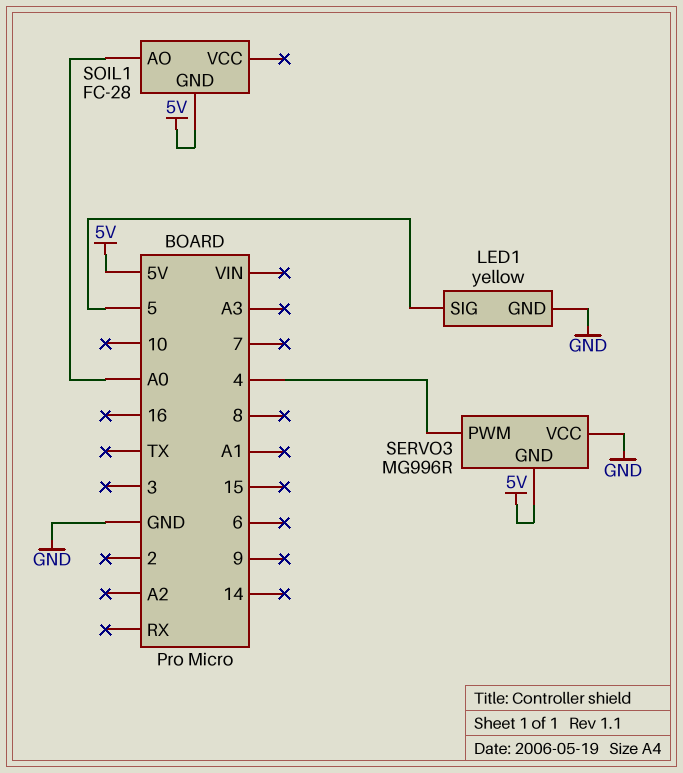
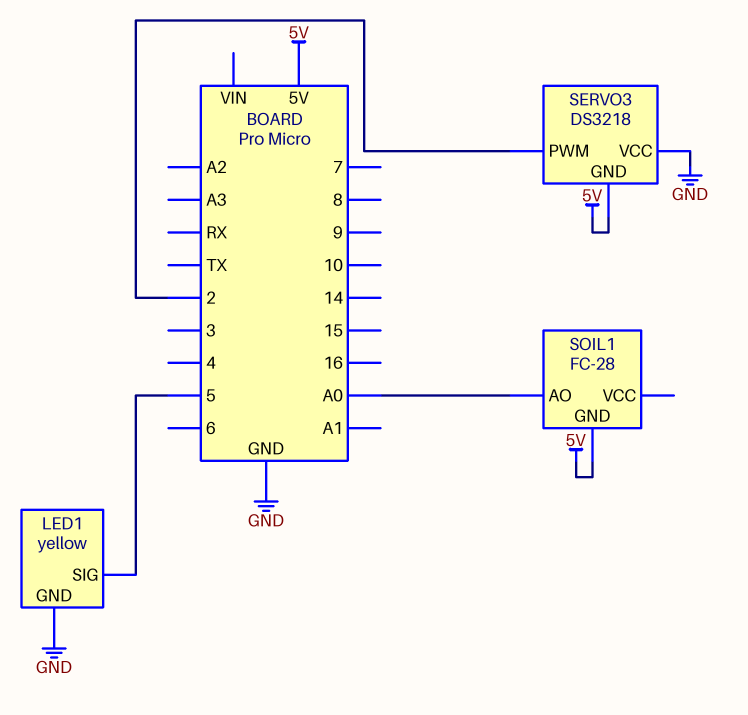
SERVO3: MG996R -> DS3218
SERVO3 pin PWM: 4 -> 2

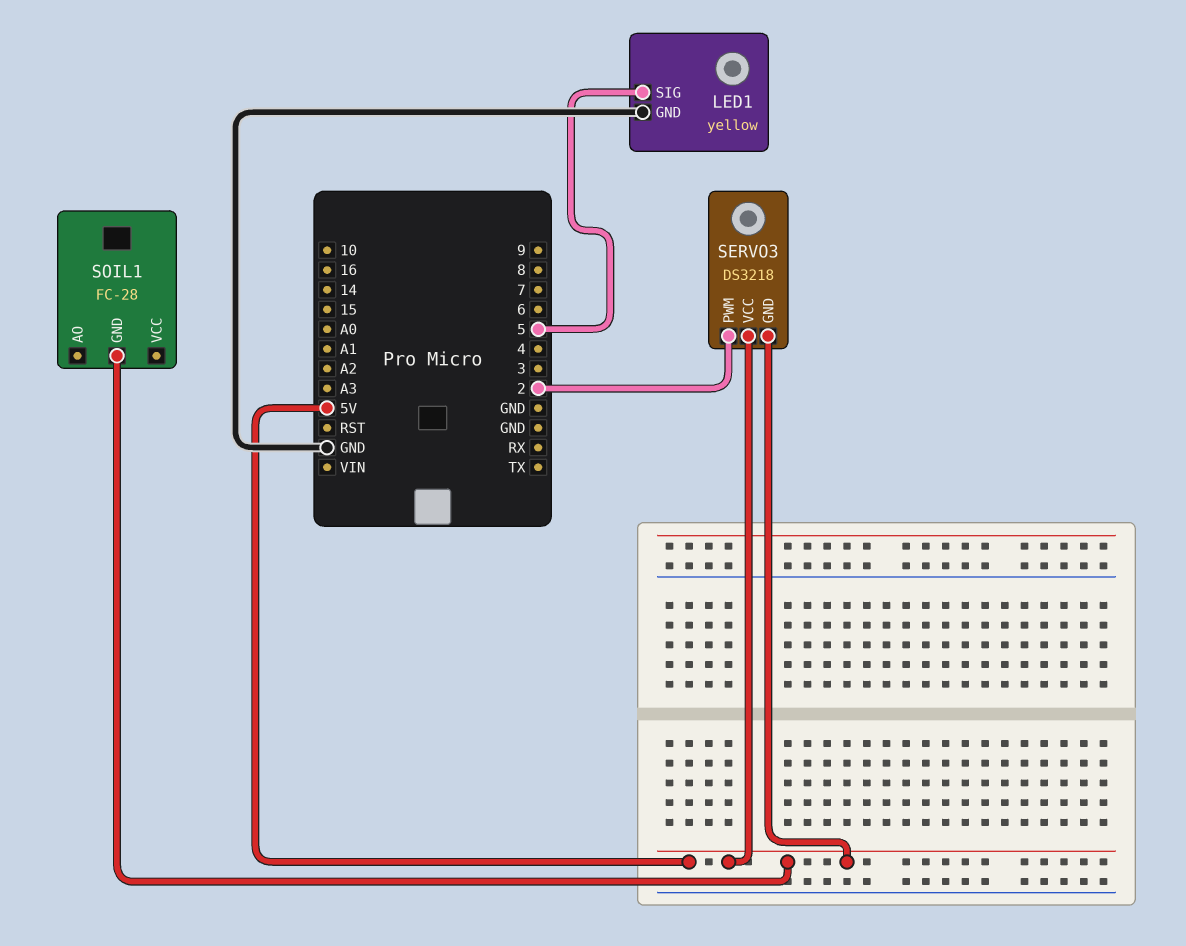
SERVO3 pin VCC: GND -> 5V
SOIL1 pin AO: A0 -> none

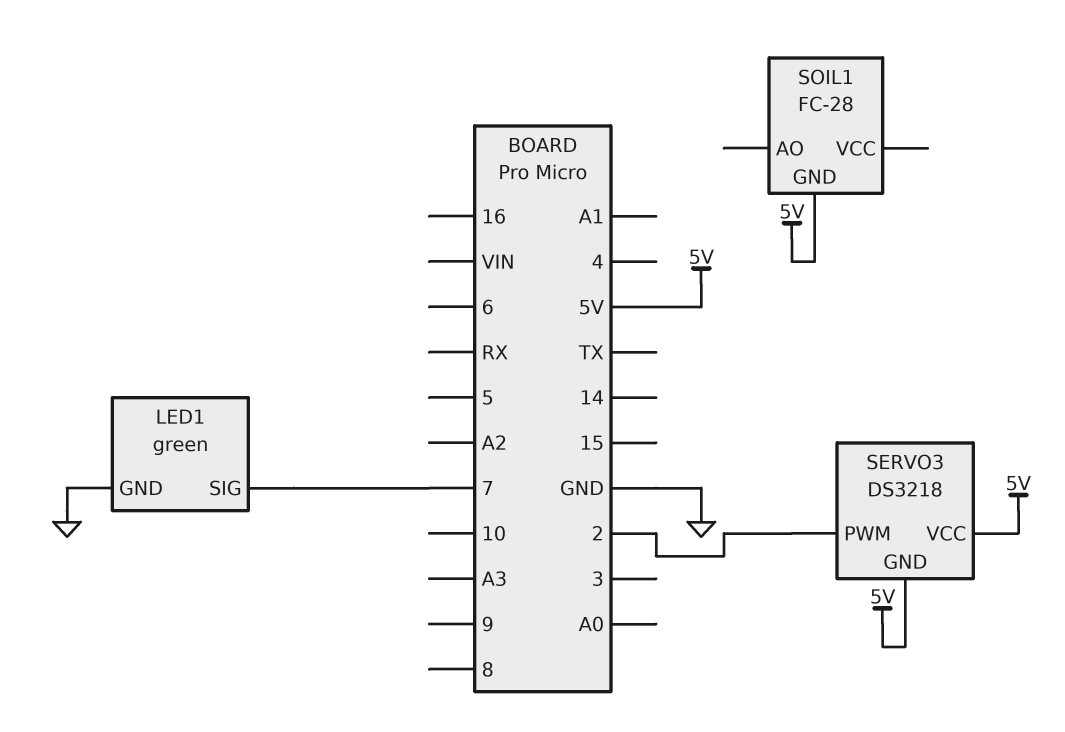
LED1: yellow -> green
LED1 pin SIG: 5 -> 7

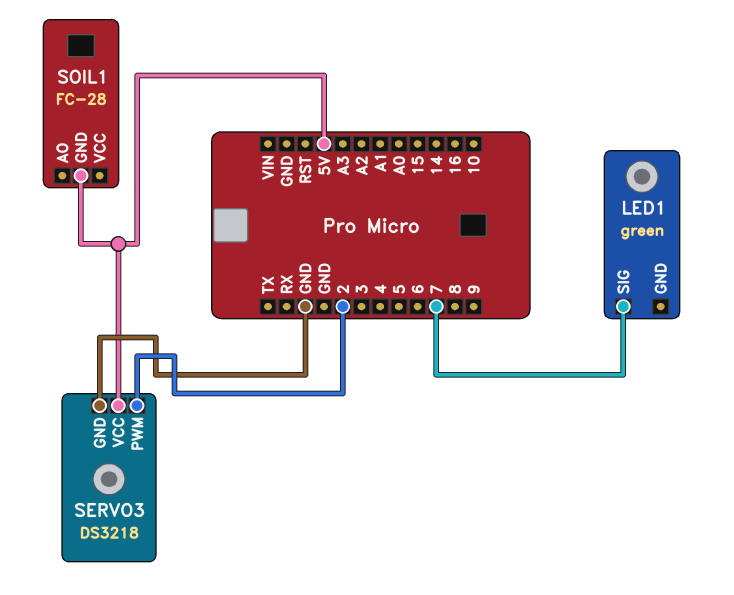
LED1 pin GND: GND -> none
SERVO3 pin GND: 5V -> GND

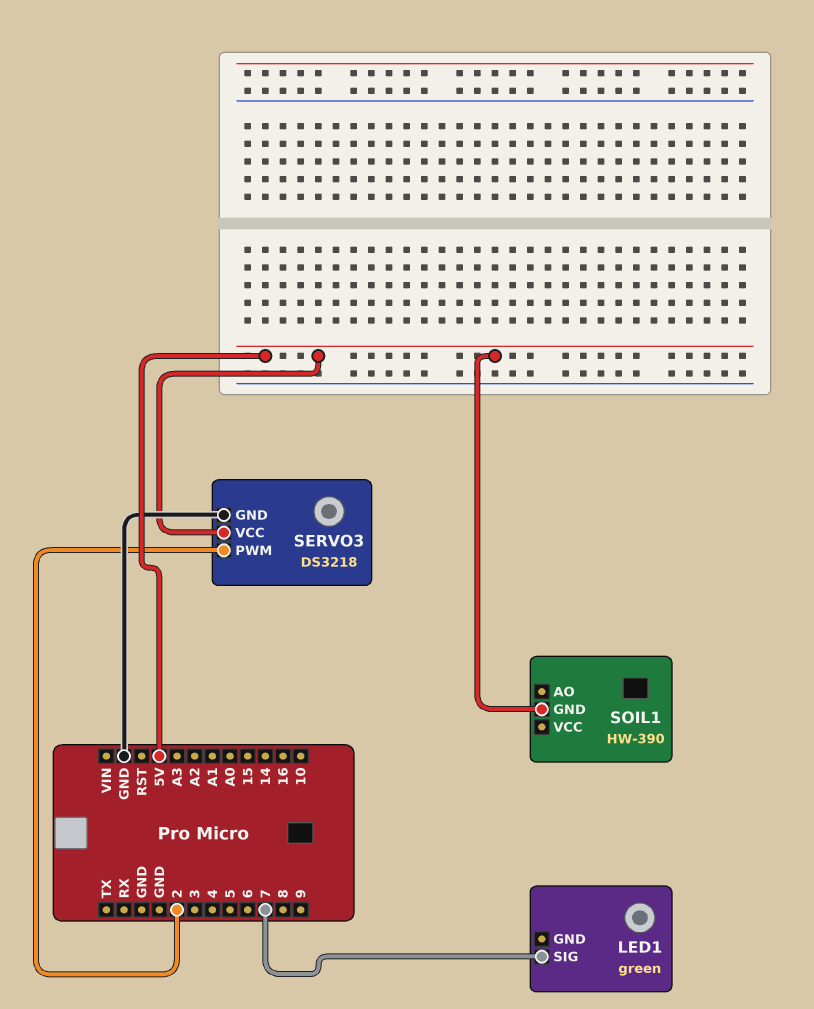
SOIL1: FC-28 -> HW-390

